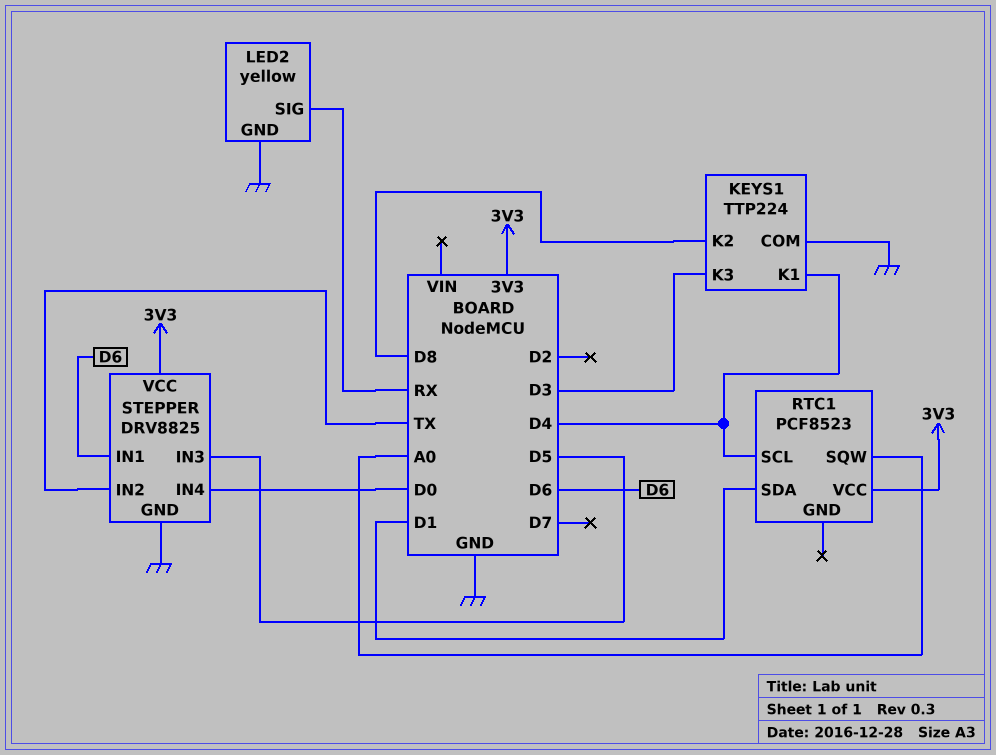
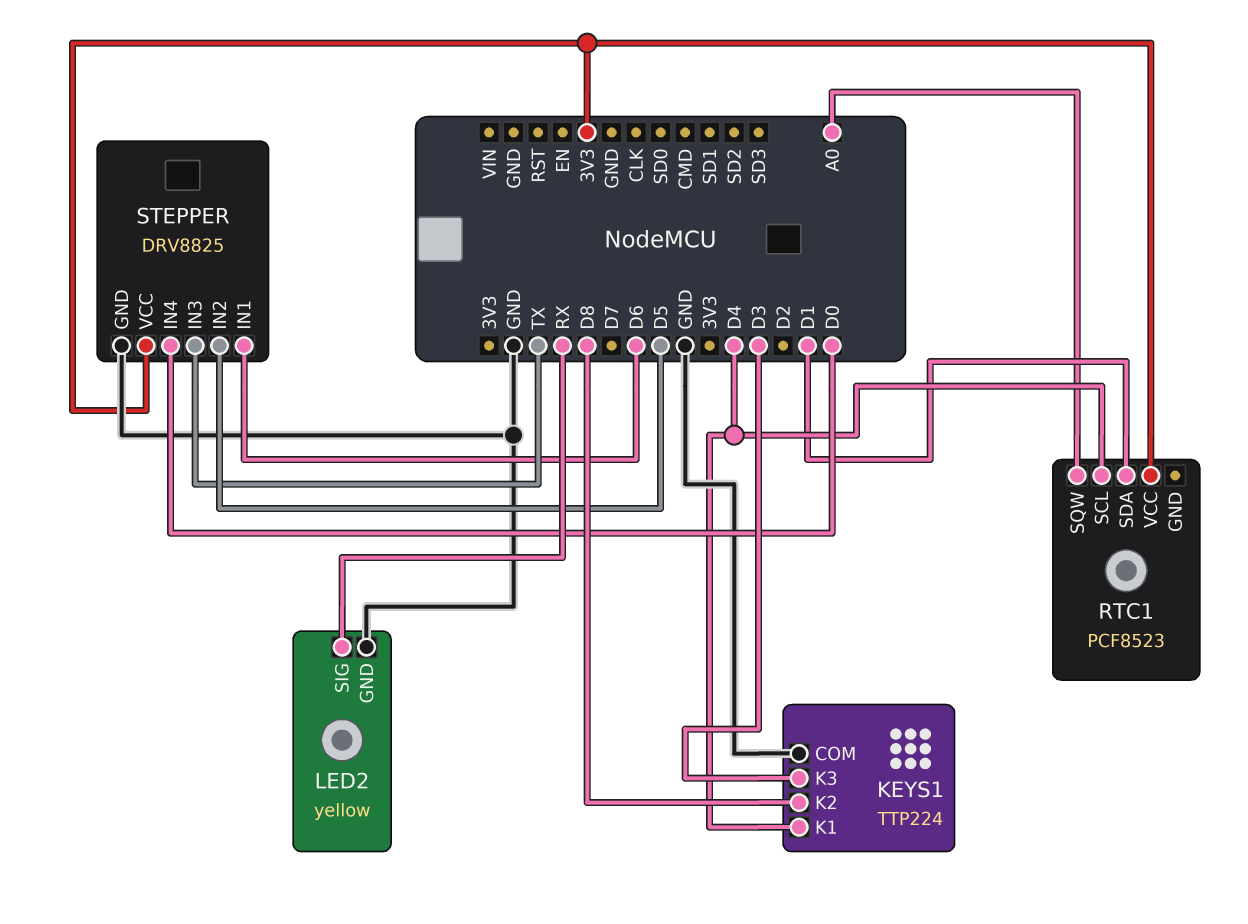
STEPPER pin IN2: TX -> D5
STEPPER pin IN3: D5 -> TX

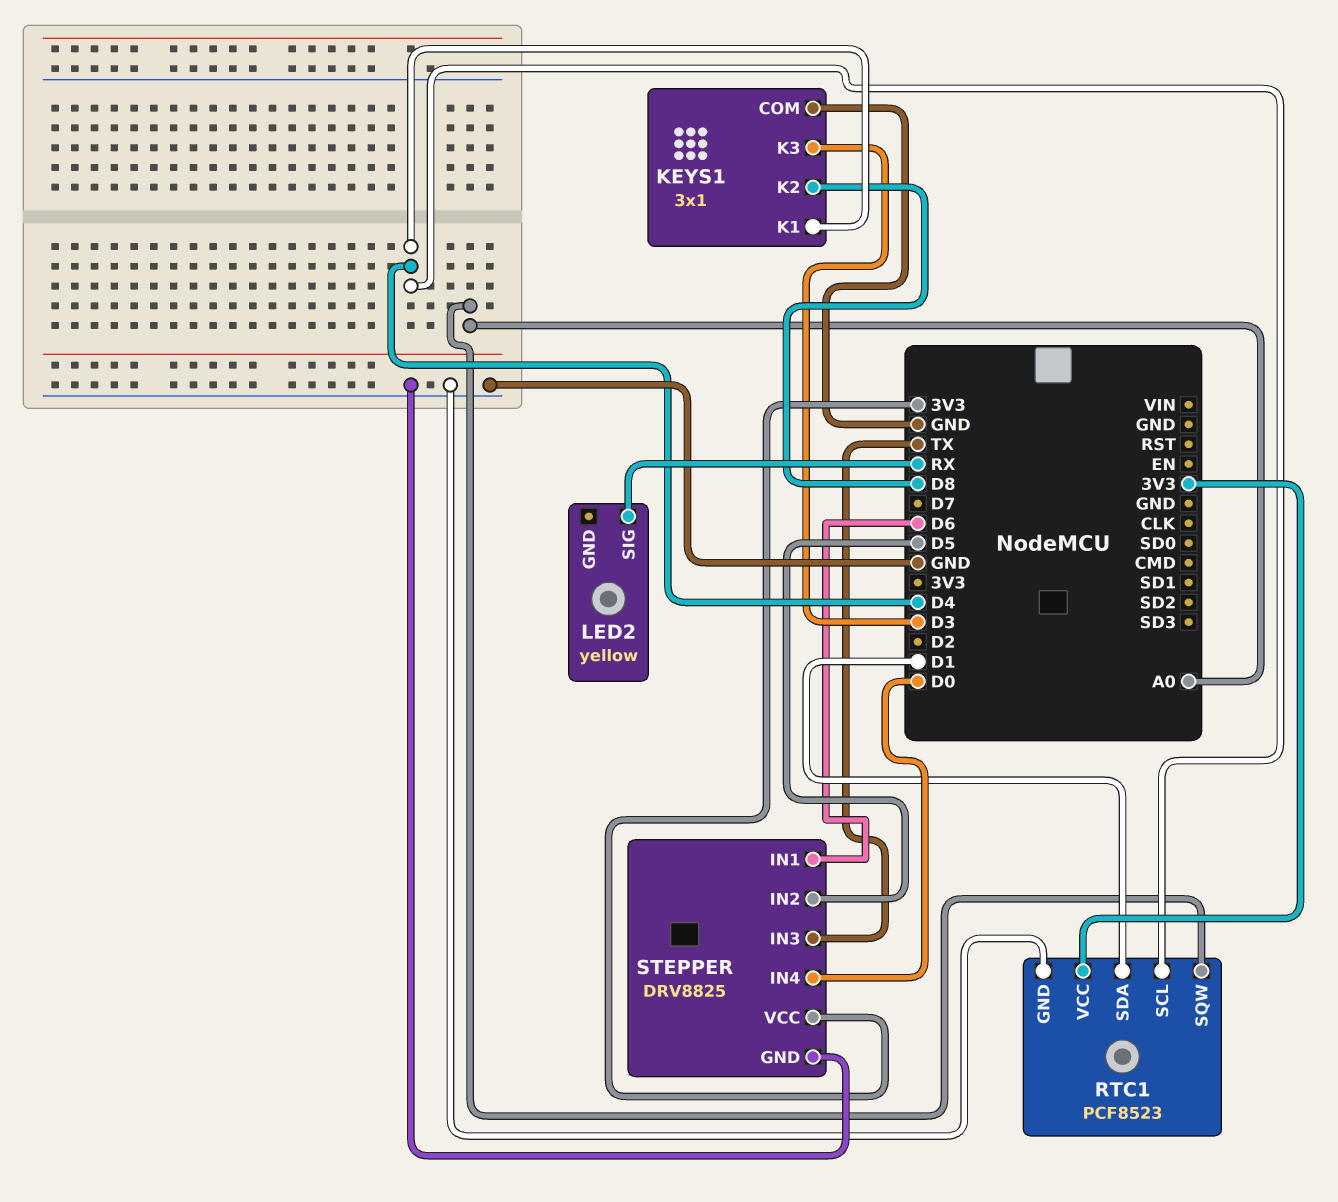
KEYS1: TTP224 -> 3x1
LED2 pin GND: GND -> none
RTC1 pin GND: none -> GND

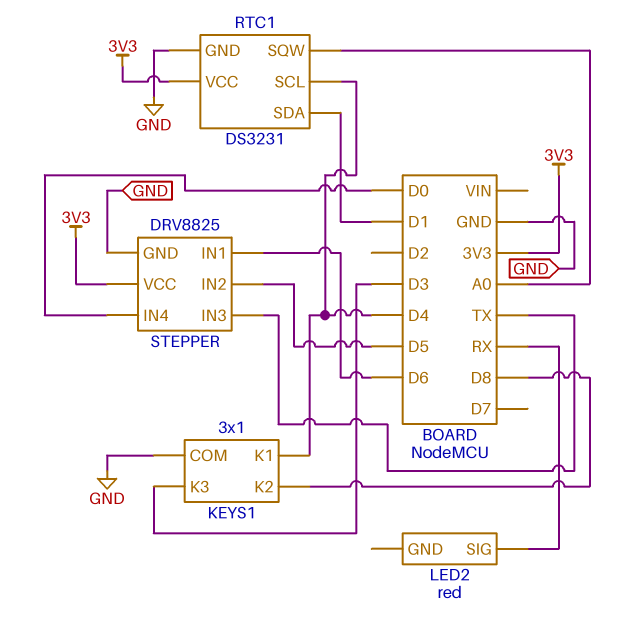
LED2: yellow -> red
RTC1: PCF8523 -> DS3231

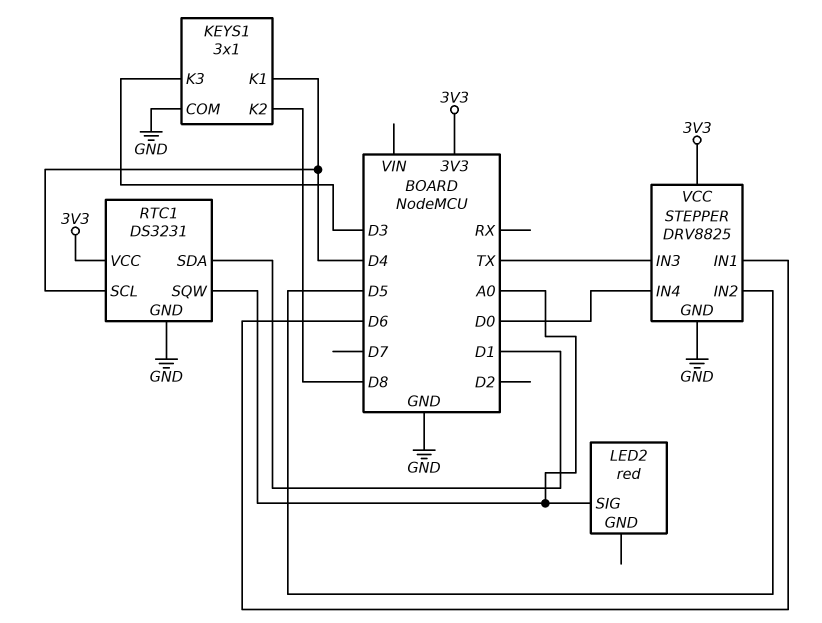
LED2 pin SIG: RX -> A0

